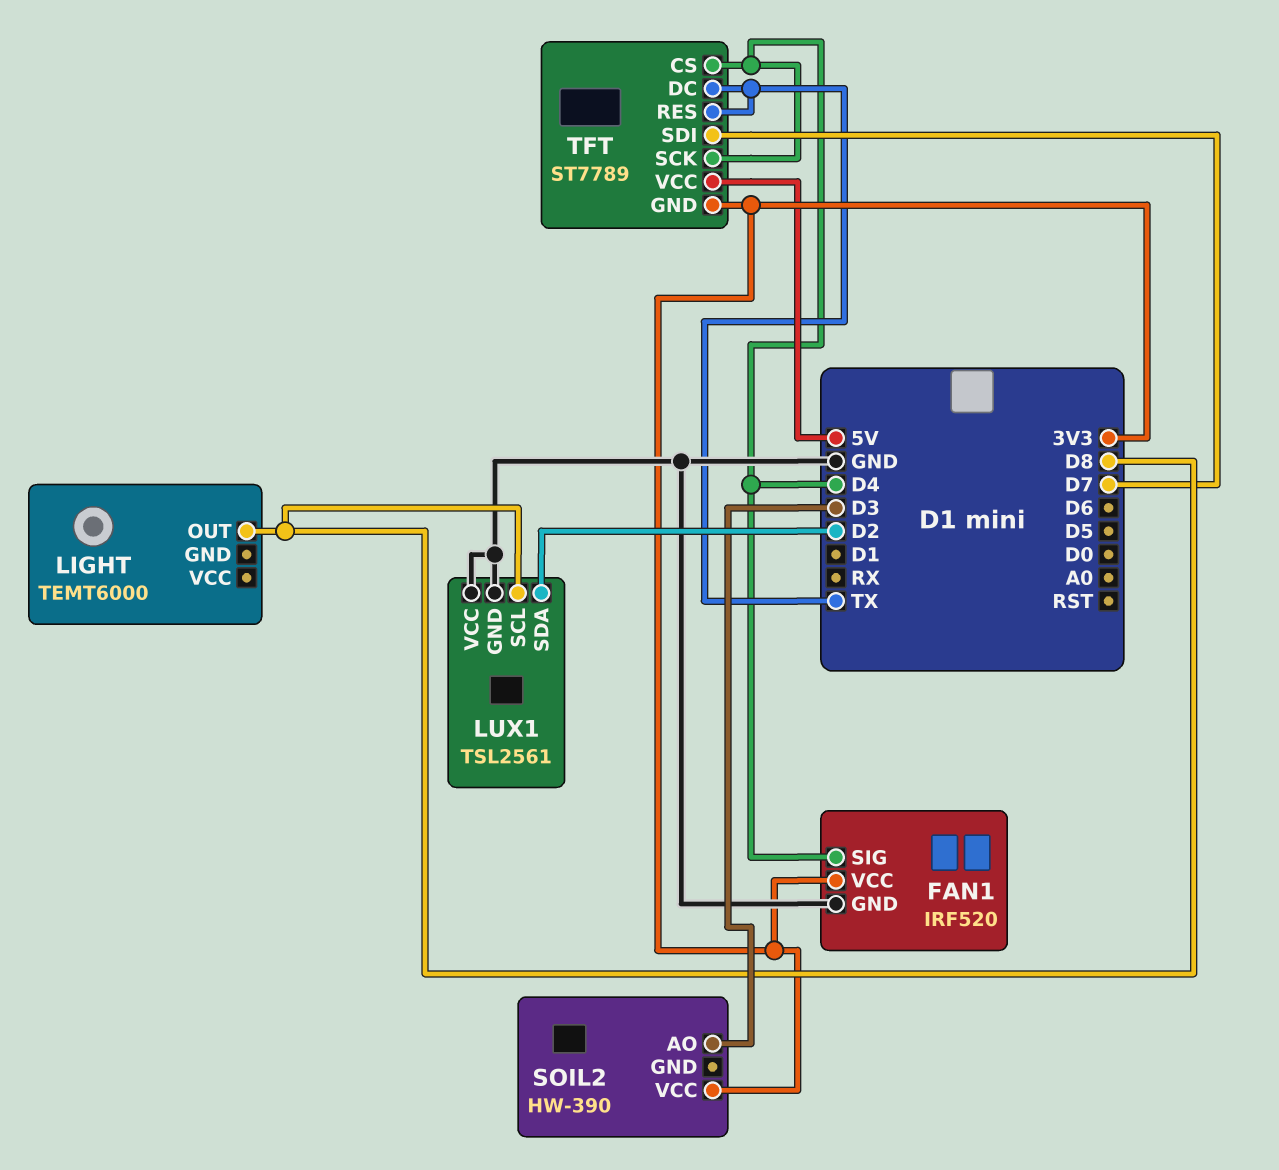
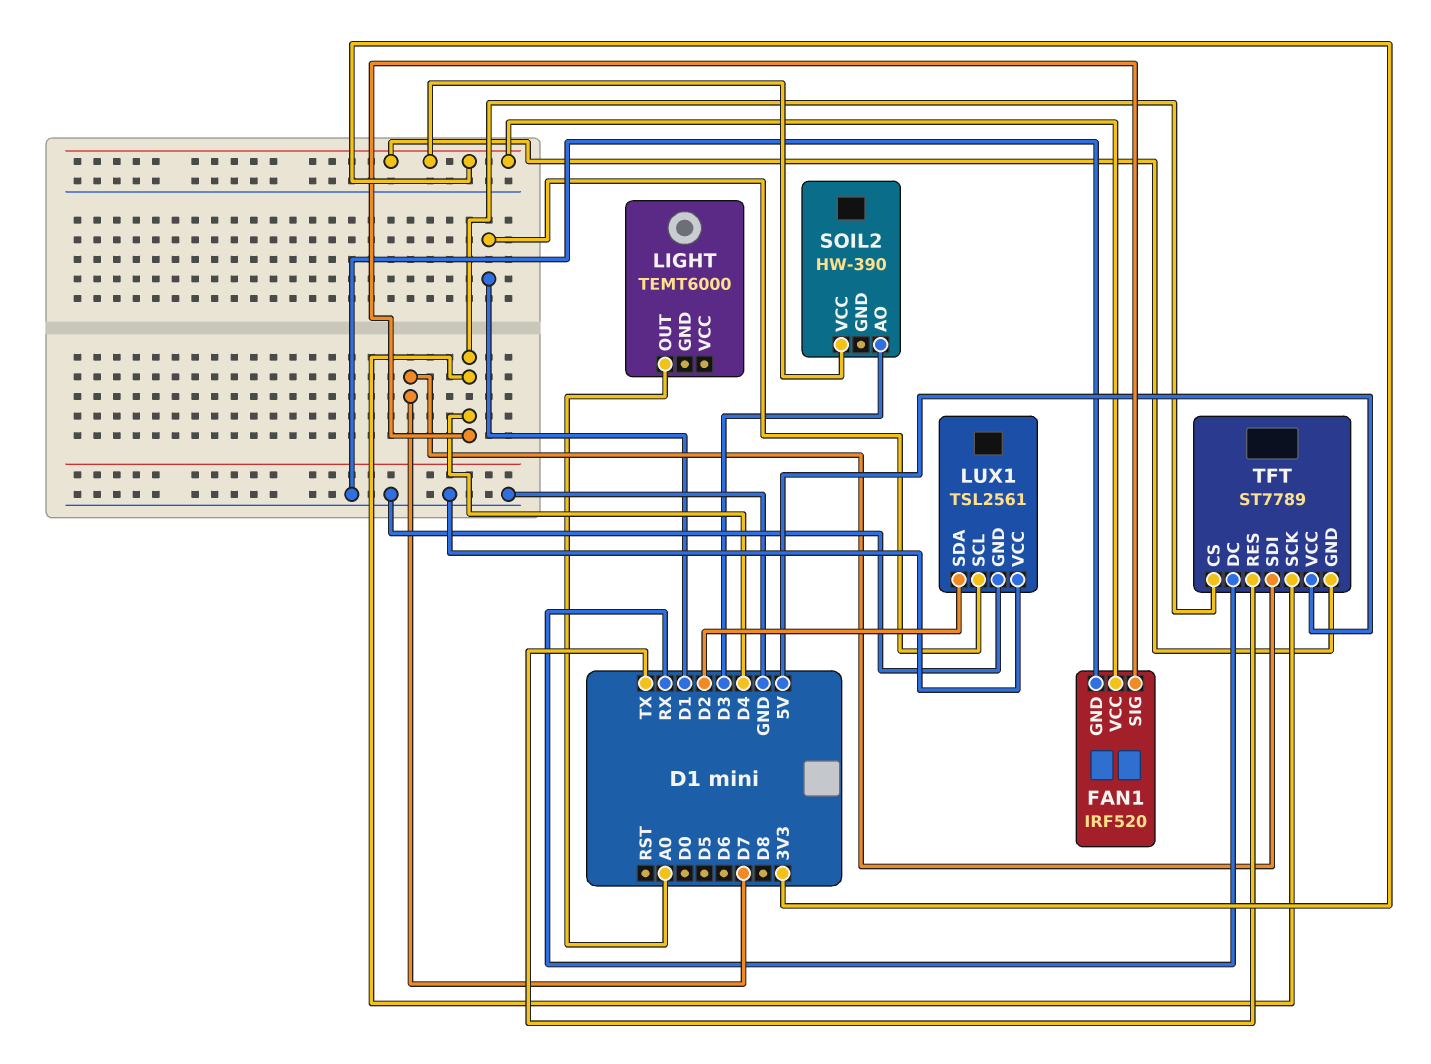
LIGHT pin OUT: D8 -> A0
LUX1 pin SCL: D8 -> D1
TFT pin DC: TX -> RX

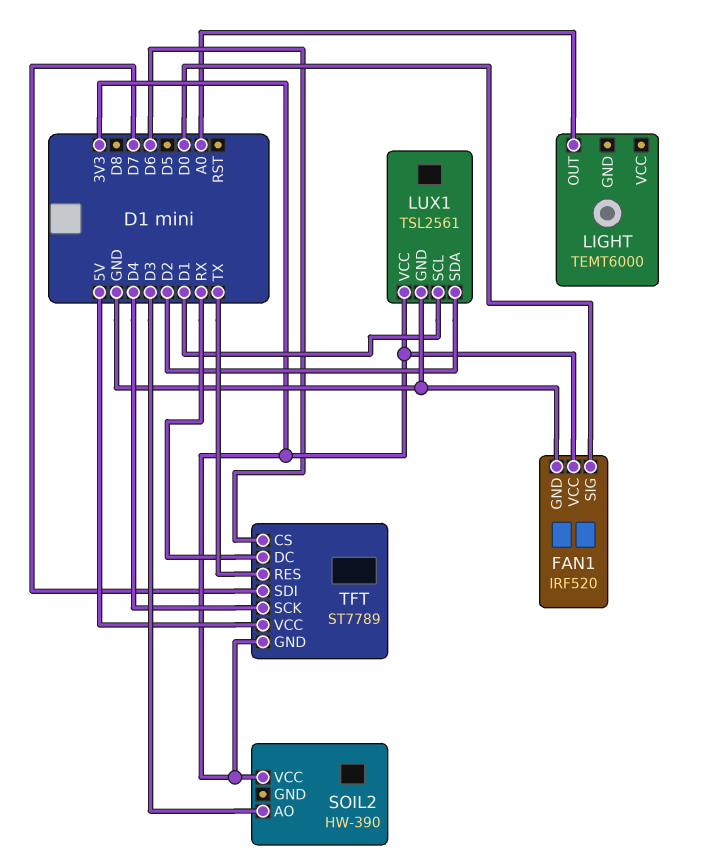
FAN1 pin SIG: D4 -> D0
LUX1 pin VCC: GND -> 3V3
TFT pin CS: D4 -> D6

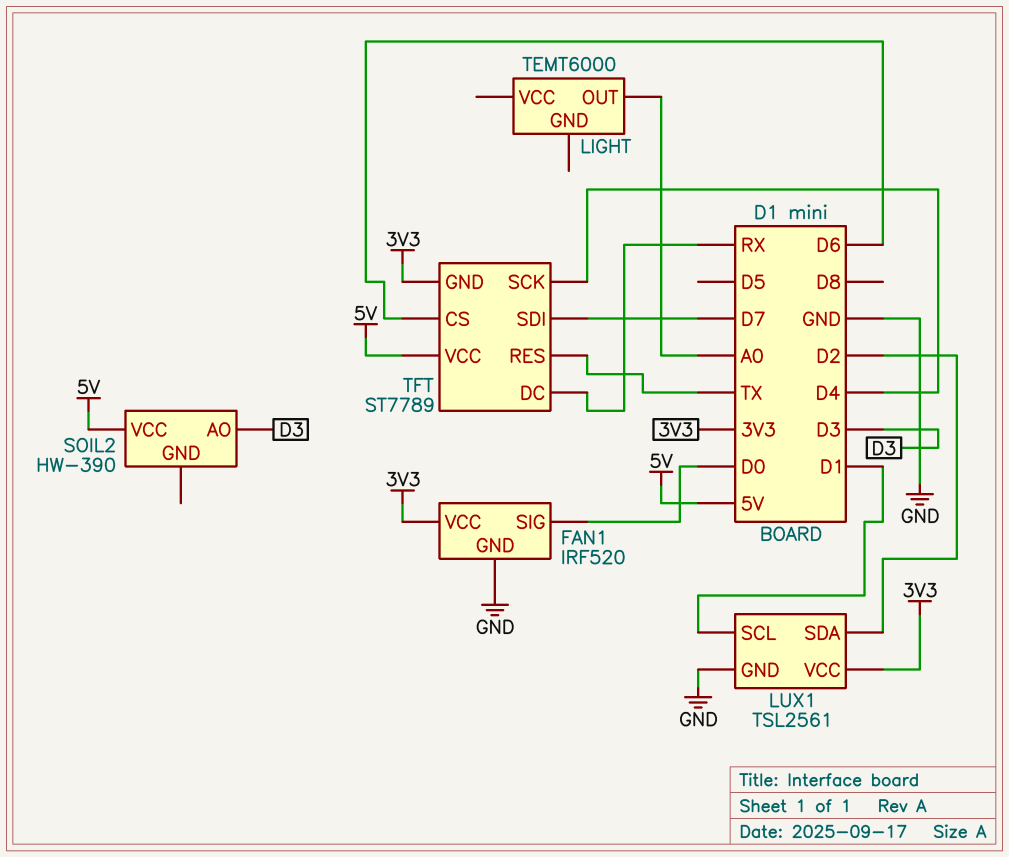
SOIL2 pin VCC: 3V3 -> 5V

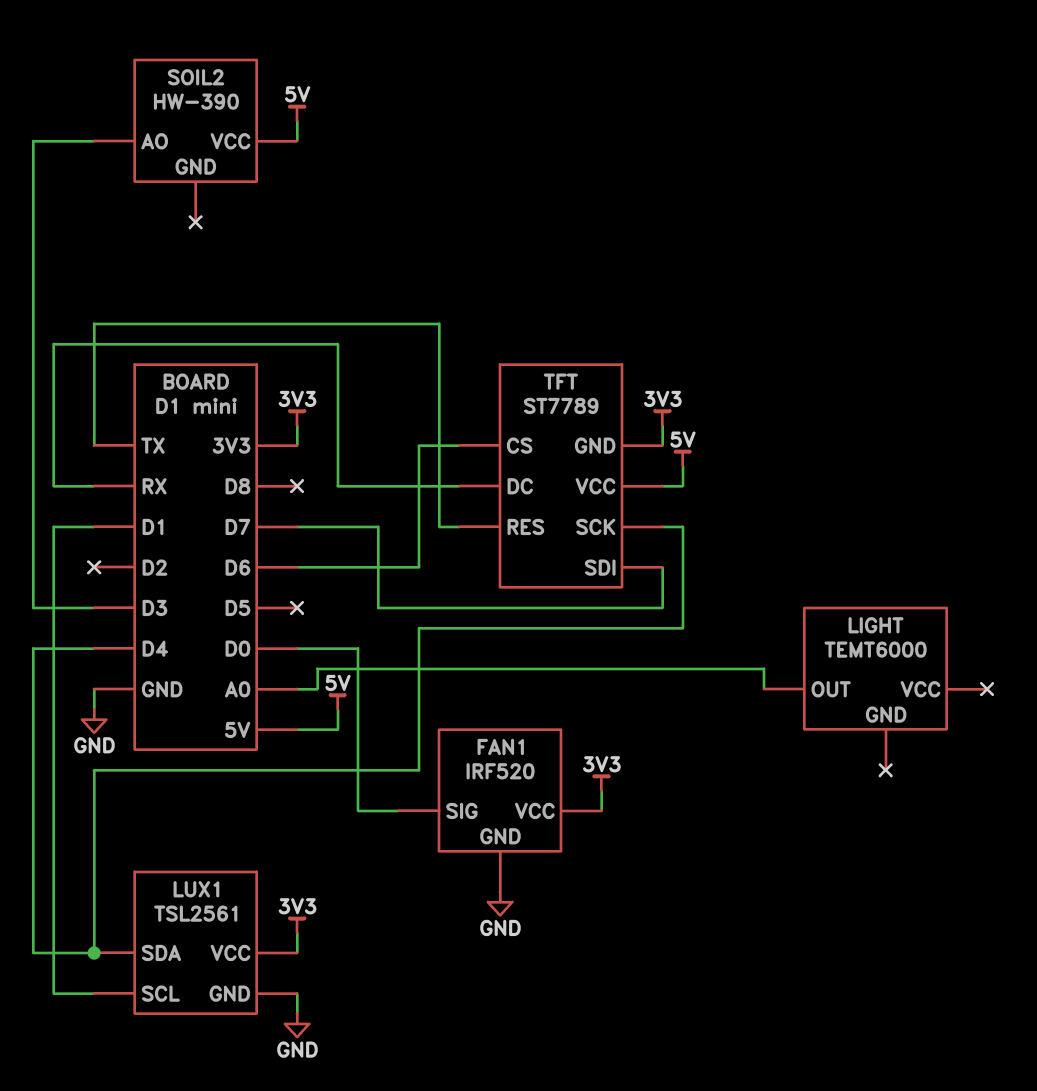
LUX1 pin SDA: D2 -> D4

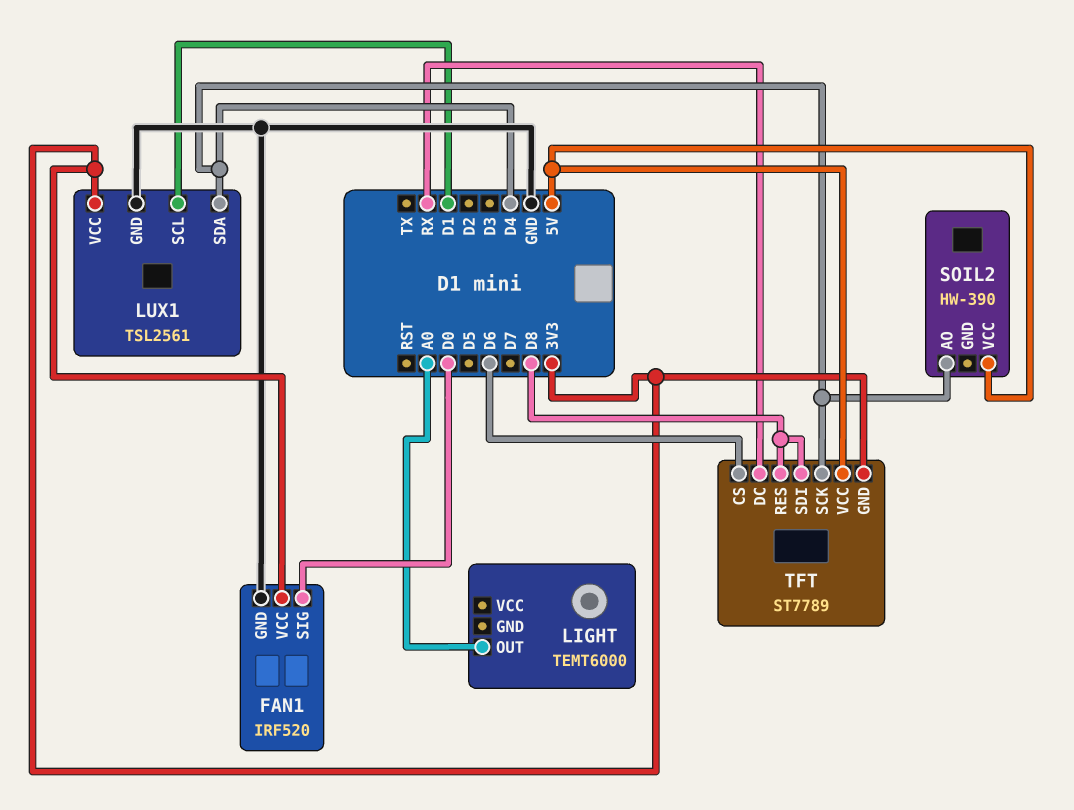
SOIL2 pin AO: D3 -> D4
TFT pin RES: TX -> D8
TFT pin SDI: D7 -> D8

